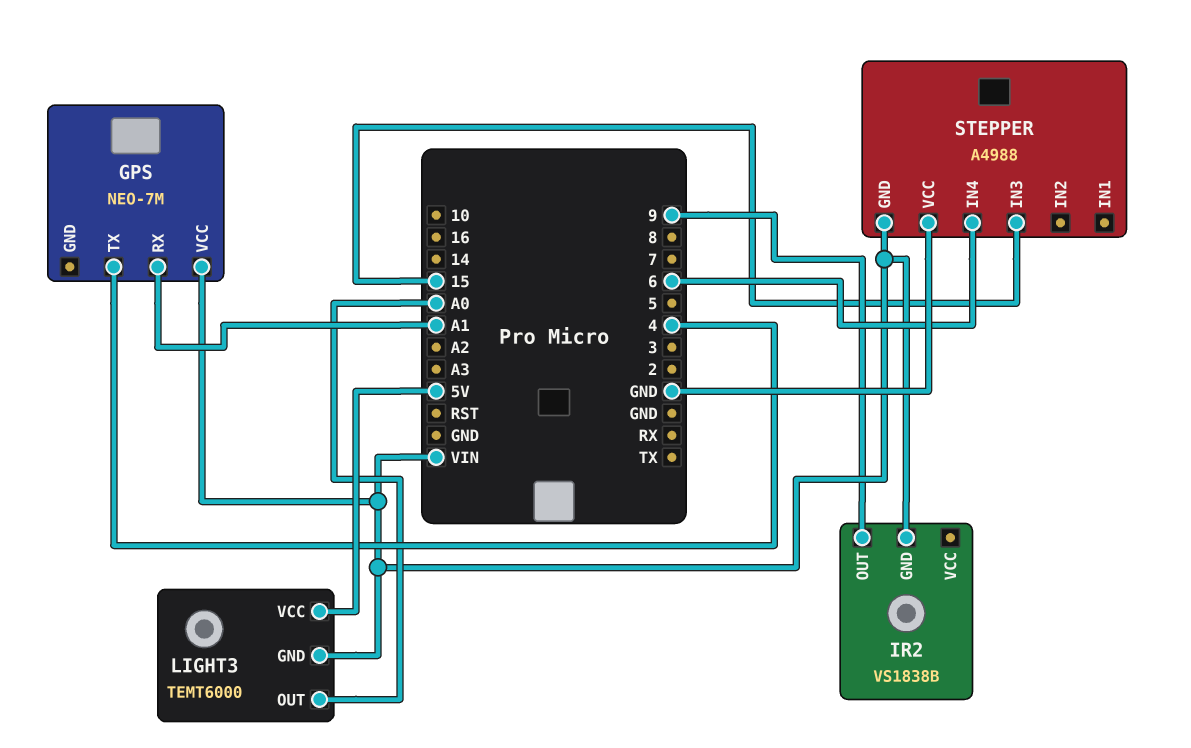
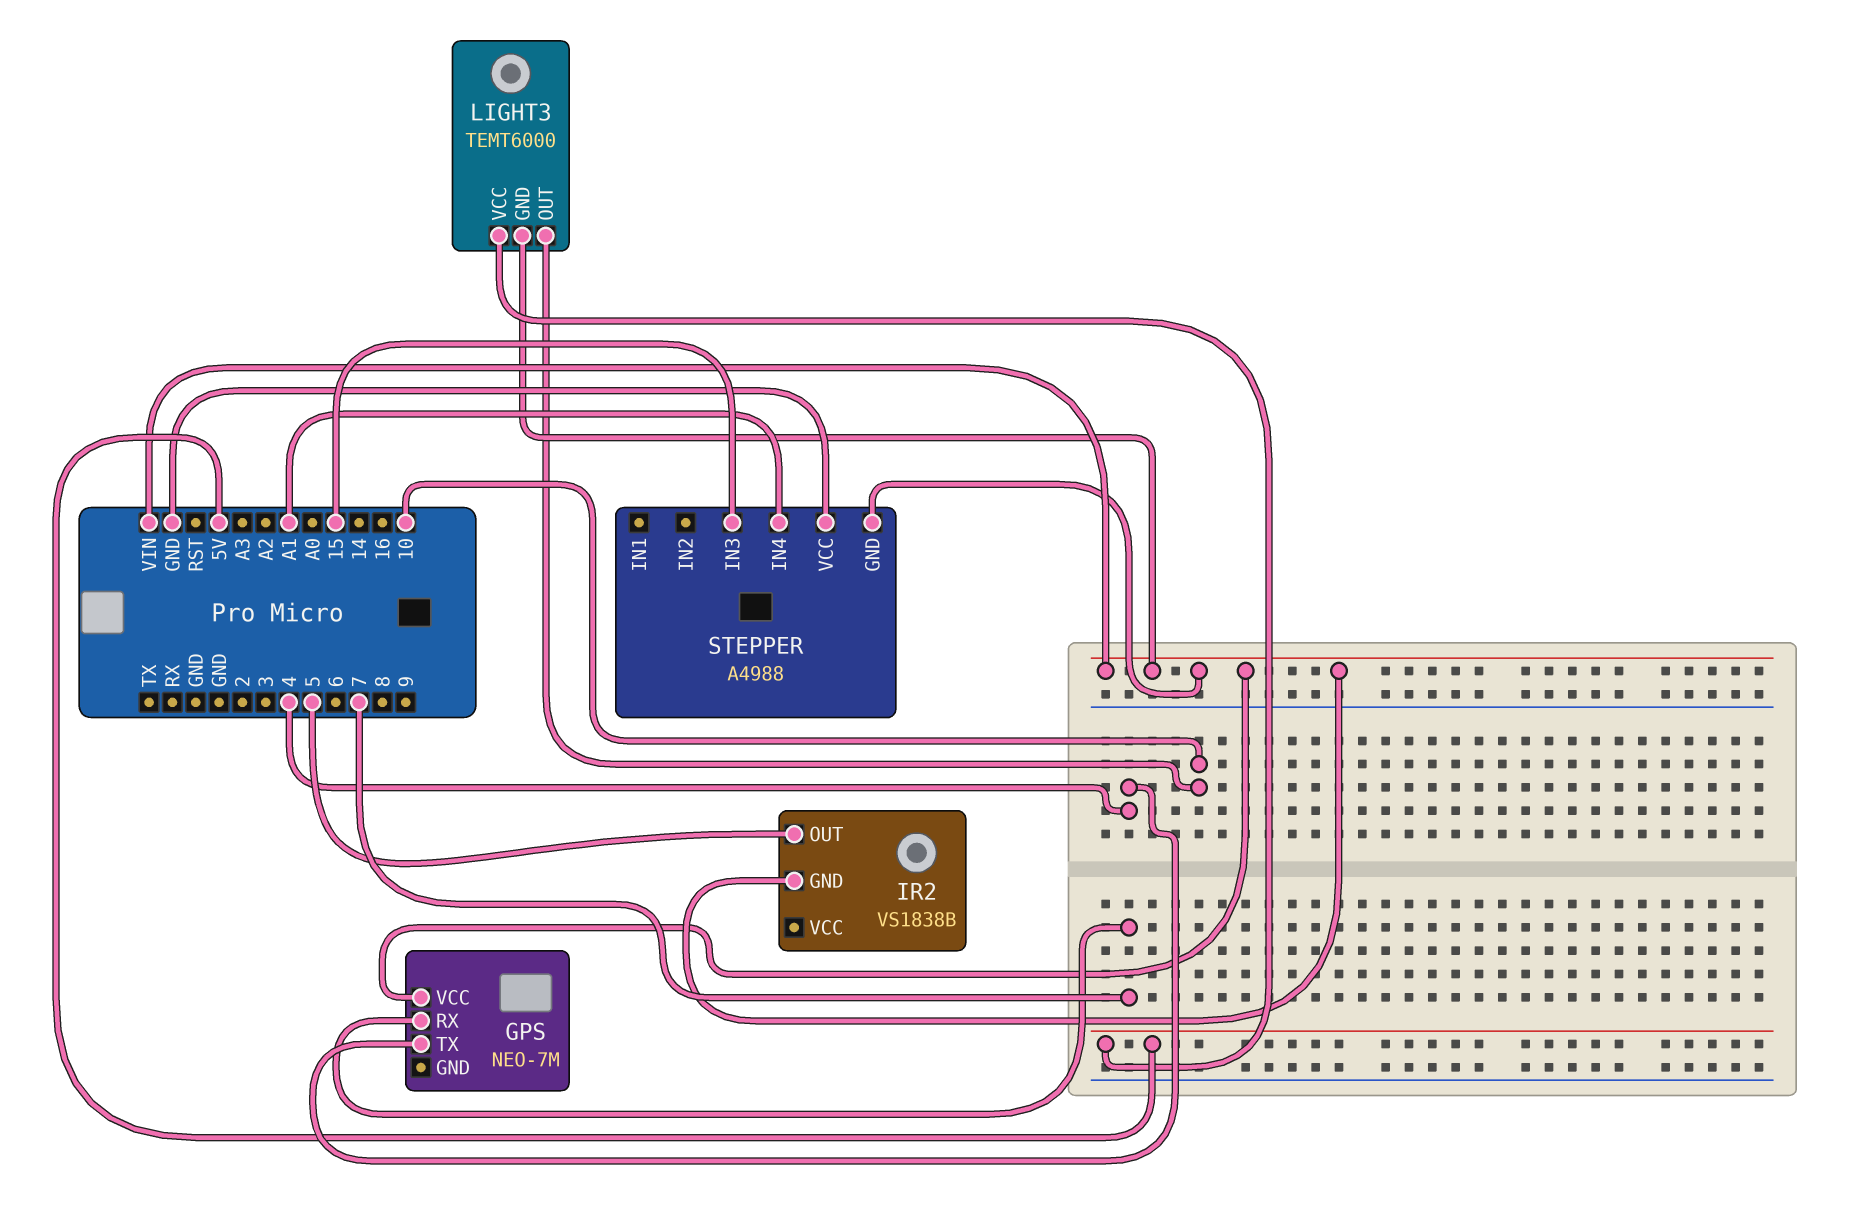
GPS pin RX: A1 -> 7
IR2 pin OUT: 9 -> 5
LIGHT3 pin OUT: A0 -> 10
STEPPER pin IN4: 6 -> A1

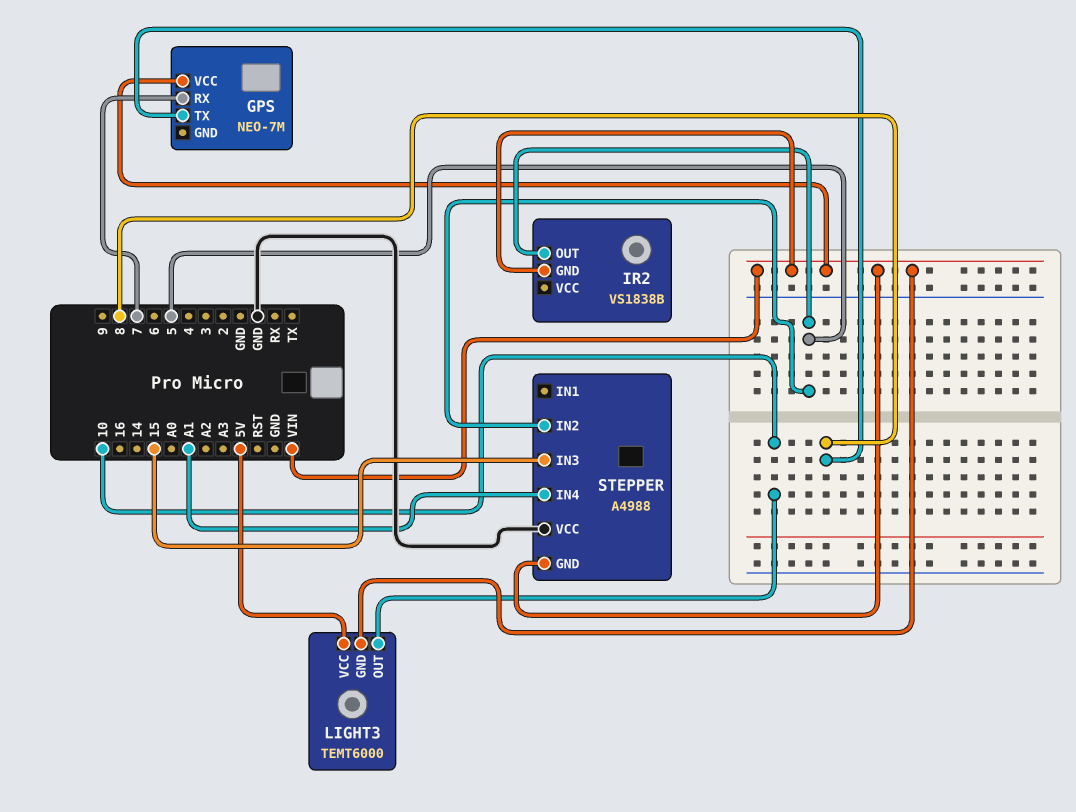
GPS pin TX: 4 -> 8
STEPPER pin IN2: none -> 5

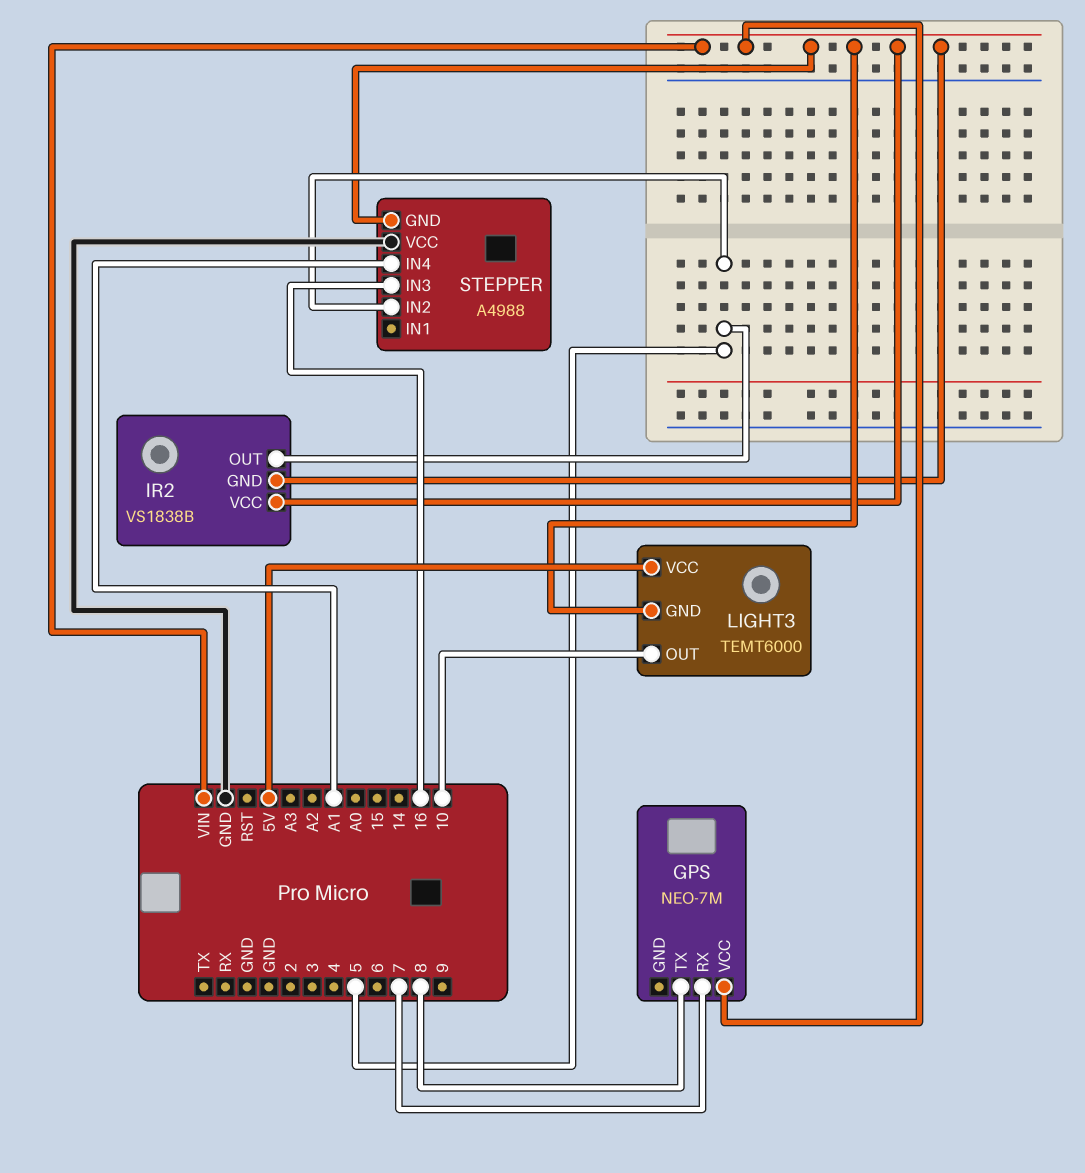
IR2 pin VCC: none -> VIN
STEPPER pin IN3: 15 -> 16

